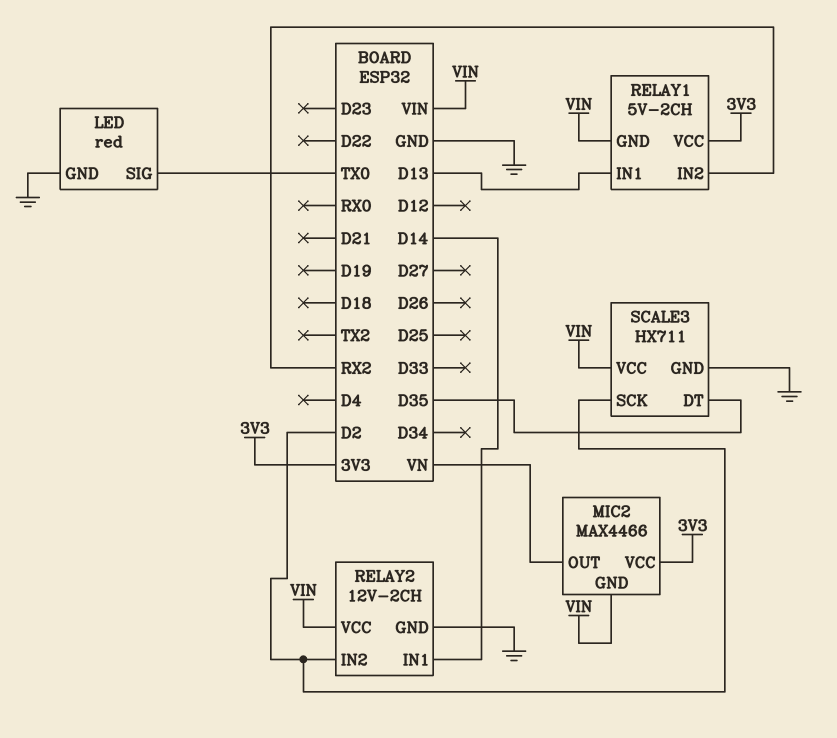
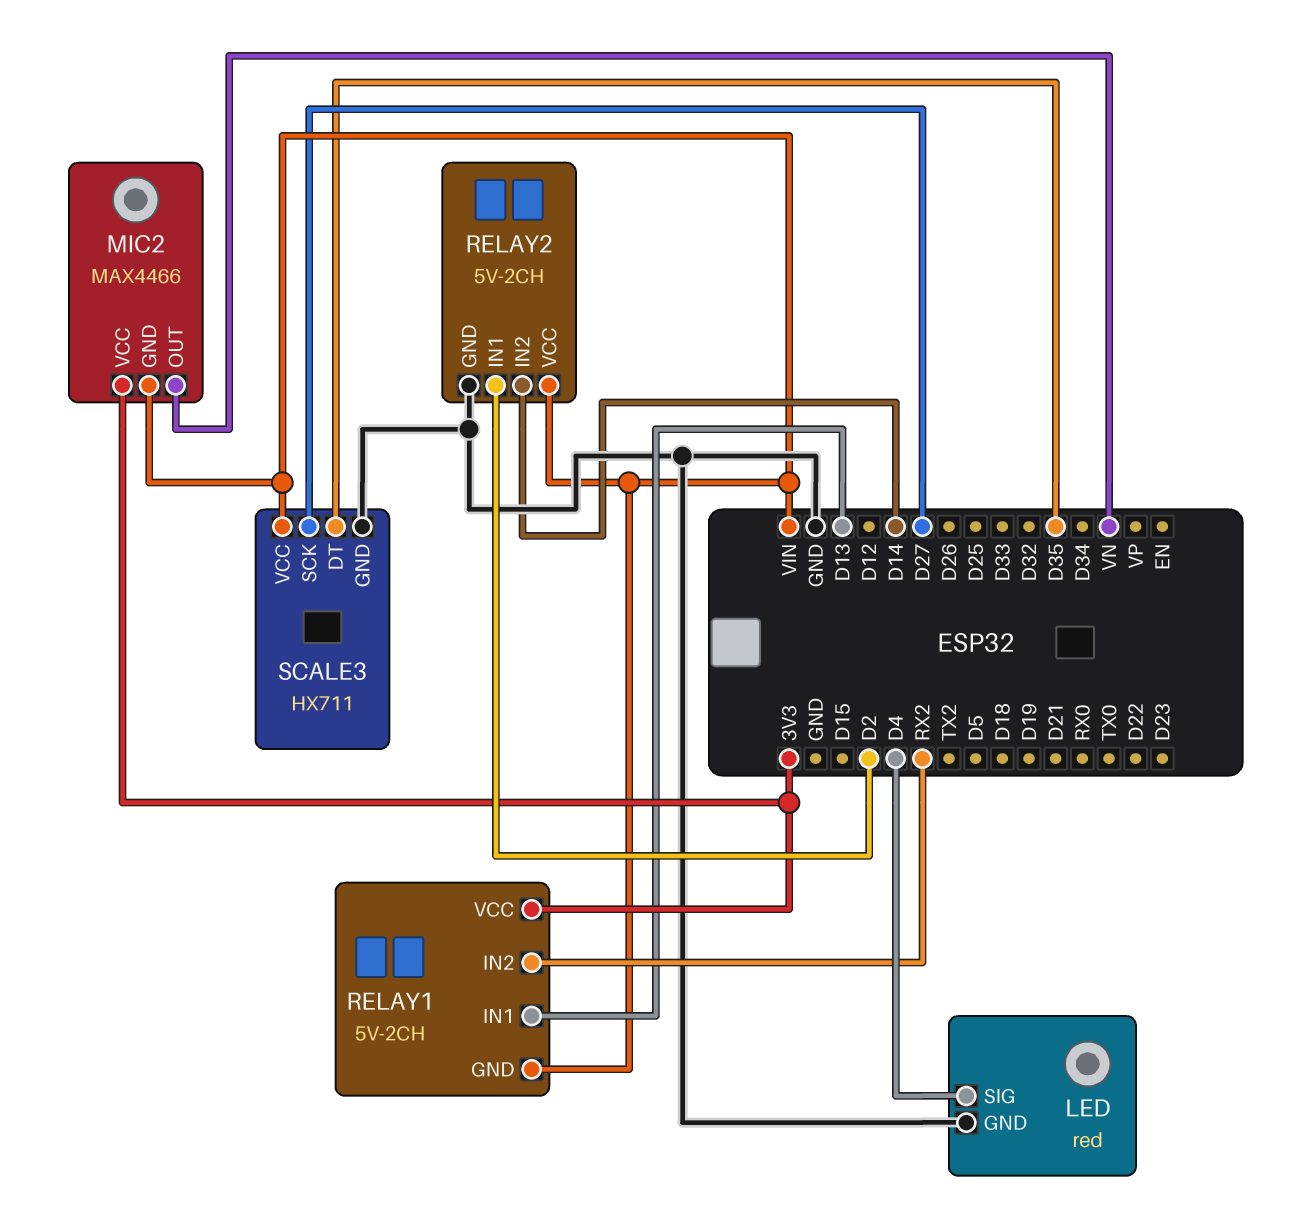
LED pin SIG: TX0 -> D4
RELAY2: 12V-2CH -> 5V-2CH
RELAY2 pin IN1: D14 -> D2
RELAY2 pin IN2: D2 -> D14
SCALE3 pin SCK: D2 -> D27

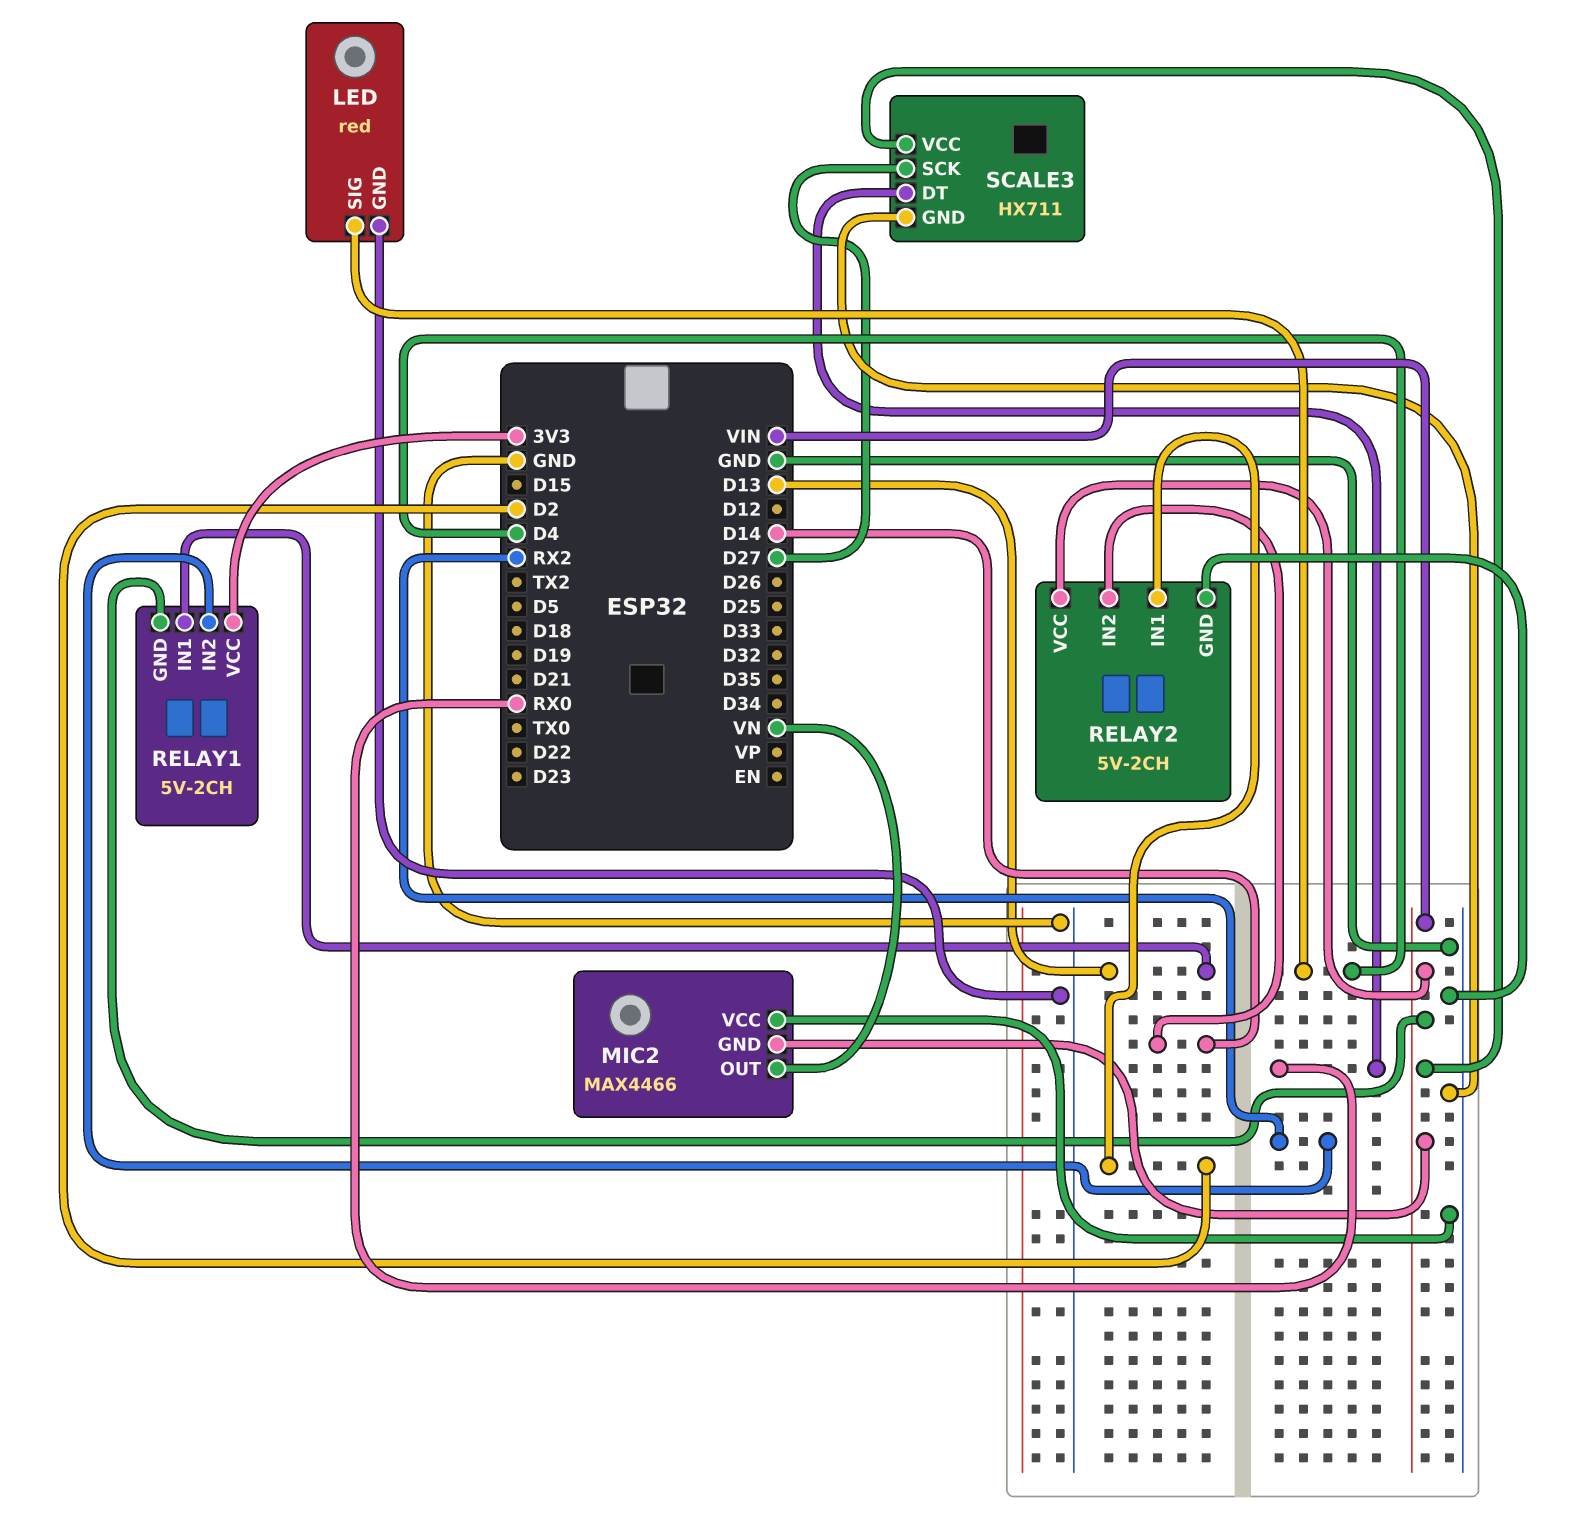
MIC2 pin VCC: 3V3 -> GND
SCALE3 pin DT: D35 -> RX0

